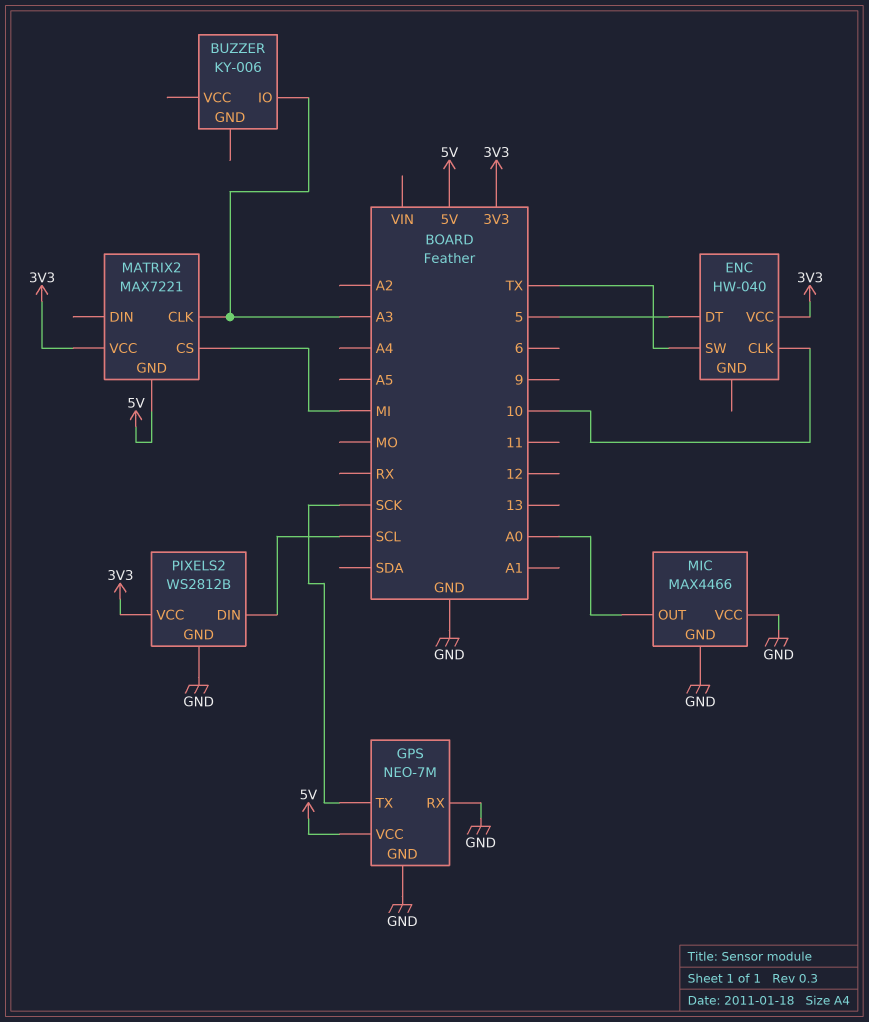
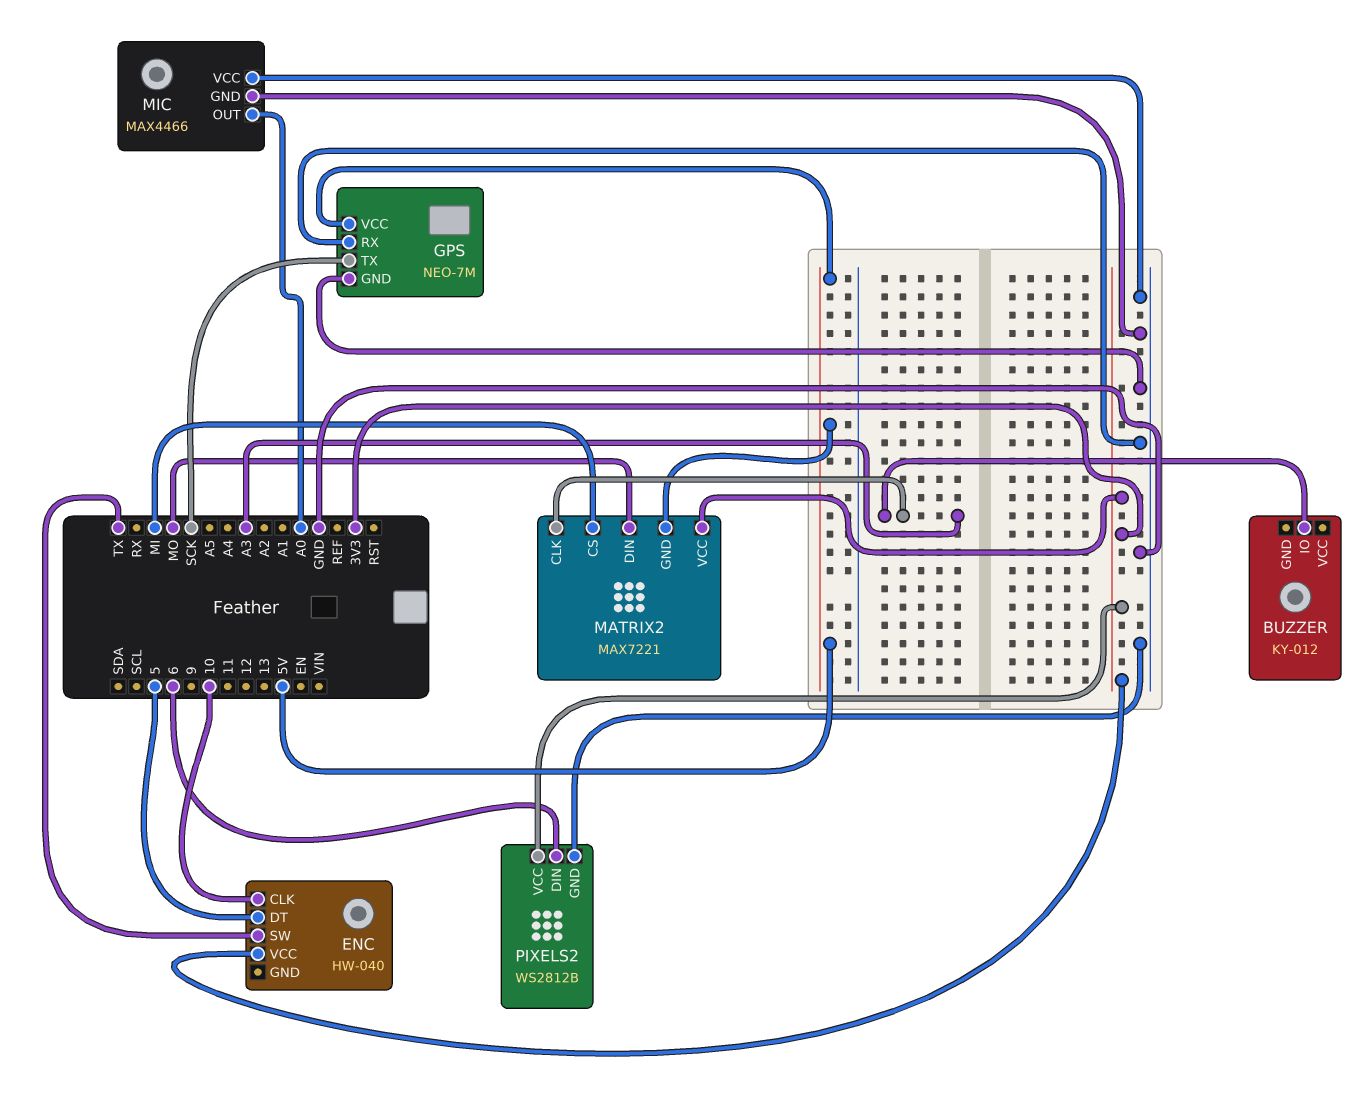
BUZZER: KY-006 -> KY-012
MATRIX2 pin DIN: none -> MO
PIXELS2 pin DIN: SCL -> 6

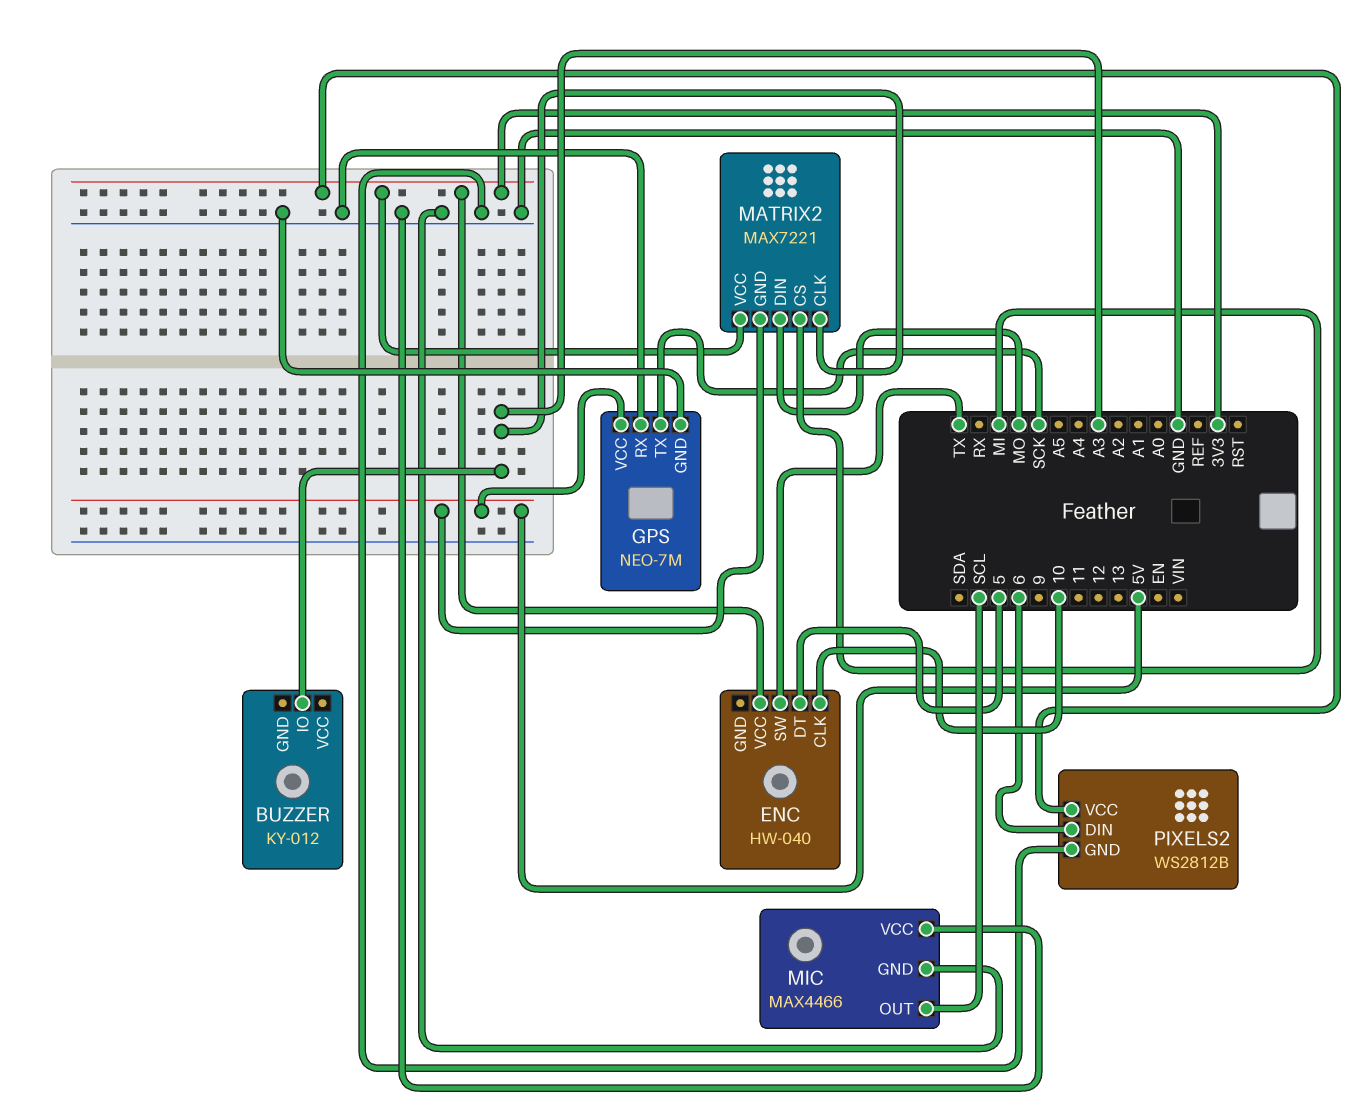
MIC pin OUT: A0 -> SCL

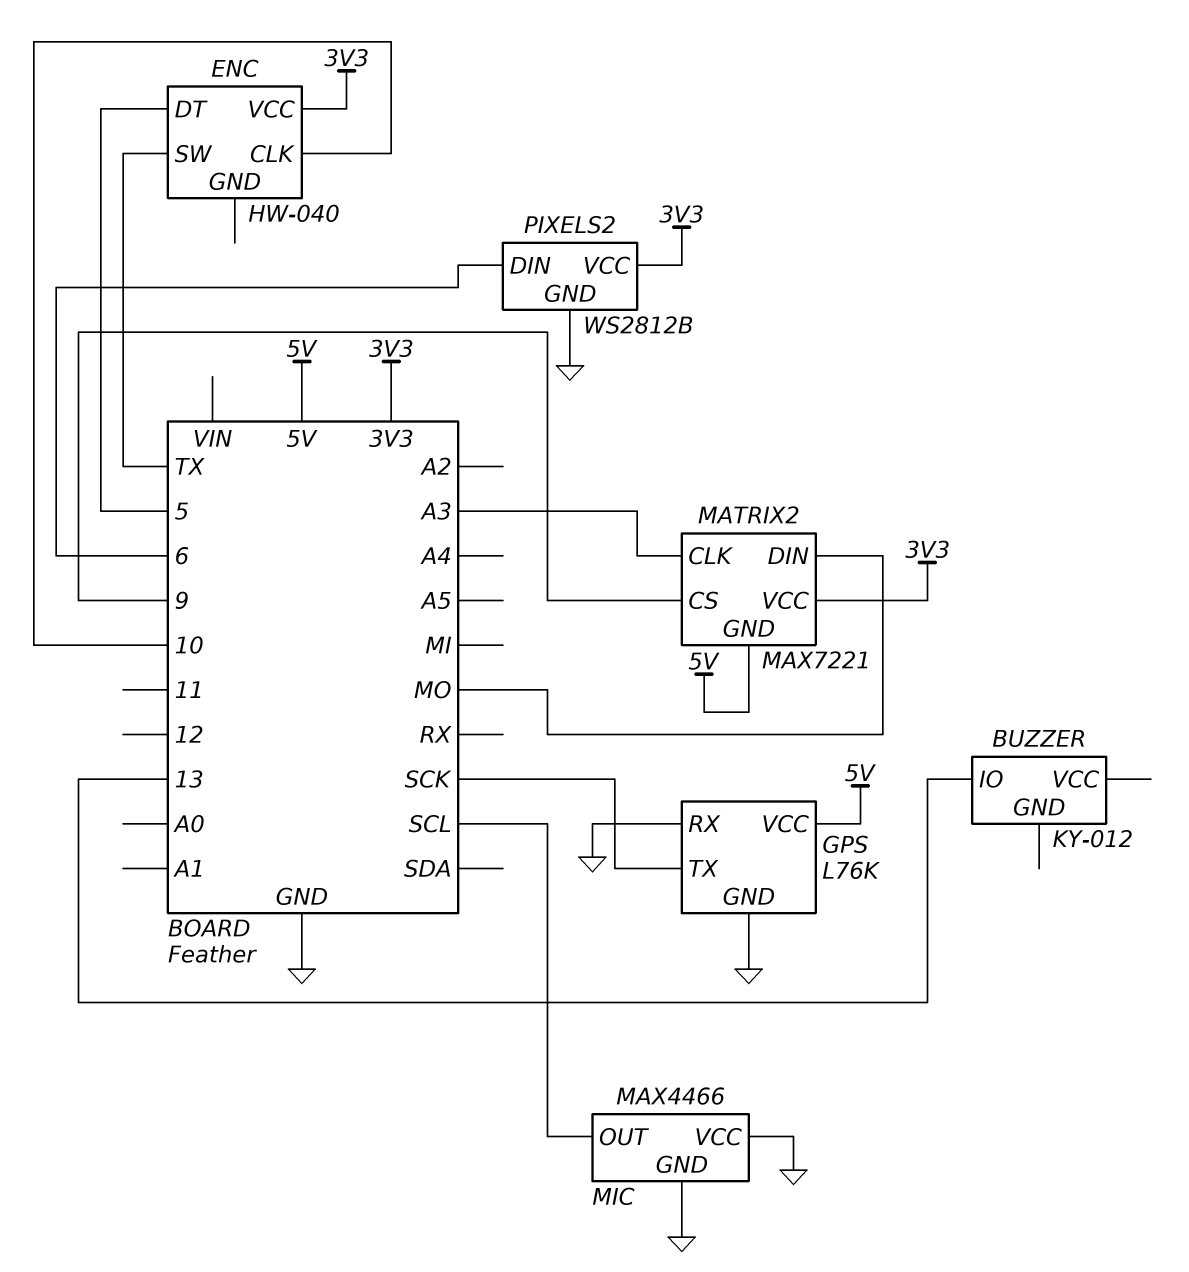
BUZZER pin IO: A3 -> 13
GPS: NEO-7M -> L76K
MATRIX2 pin CS: MI -> 9

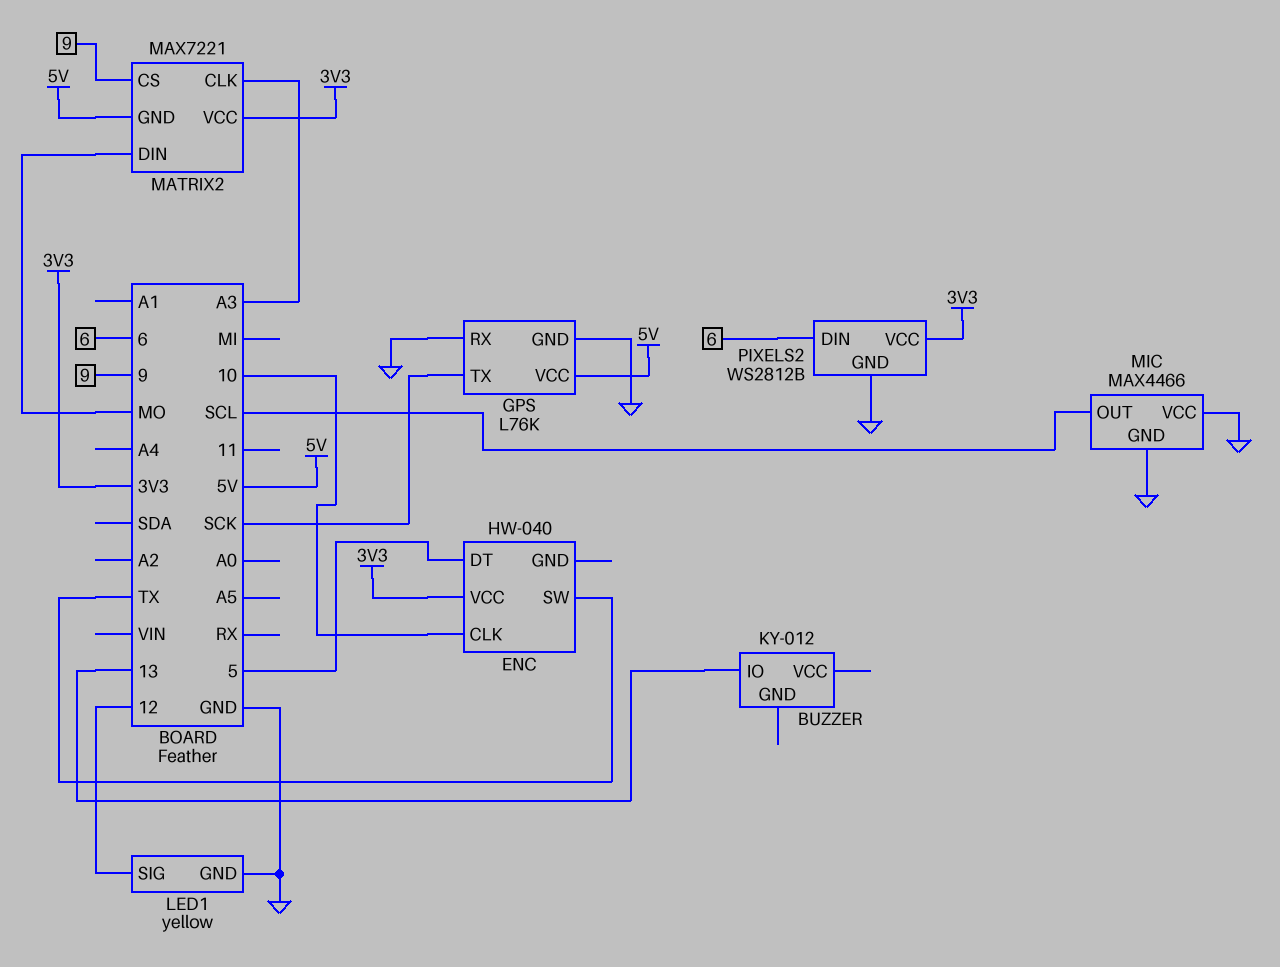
LED1: none -> yellow
LED1 pin GND: none -> GND
LED1 pin SIG: none -> 12

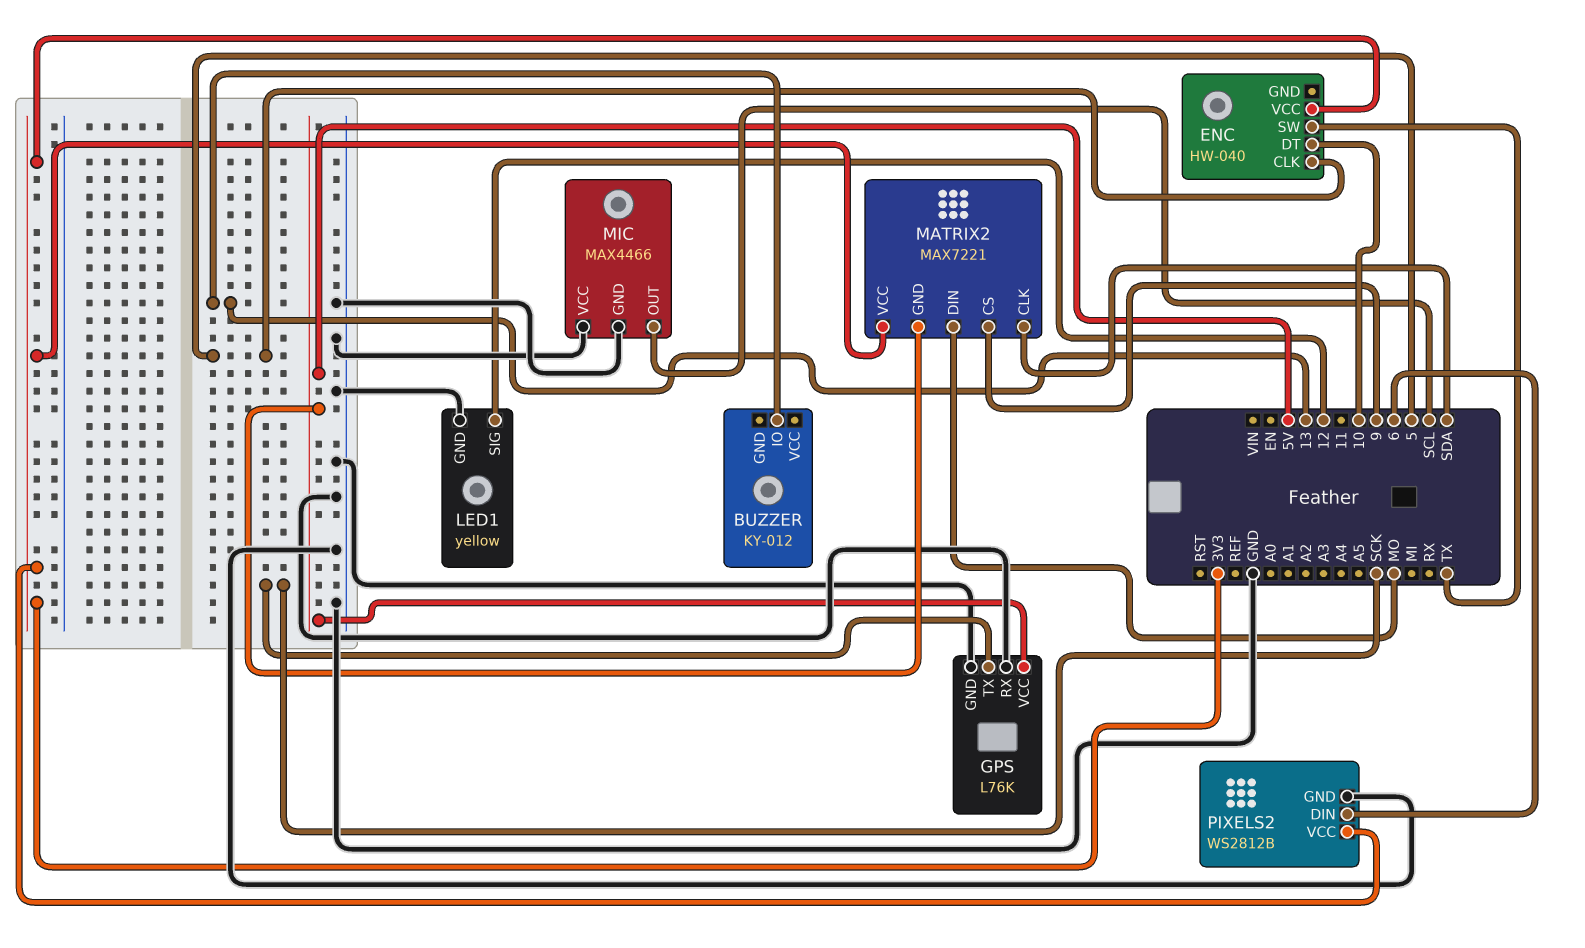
ENC pin CLK: 10 -> 5
ENC pin DT: 5 -> 10
MATRIX2 pin CLK: A3 -> SDA

